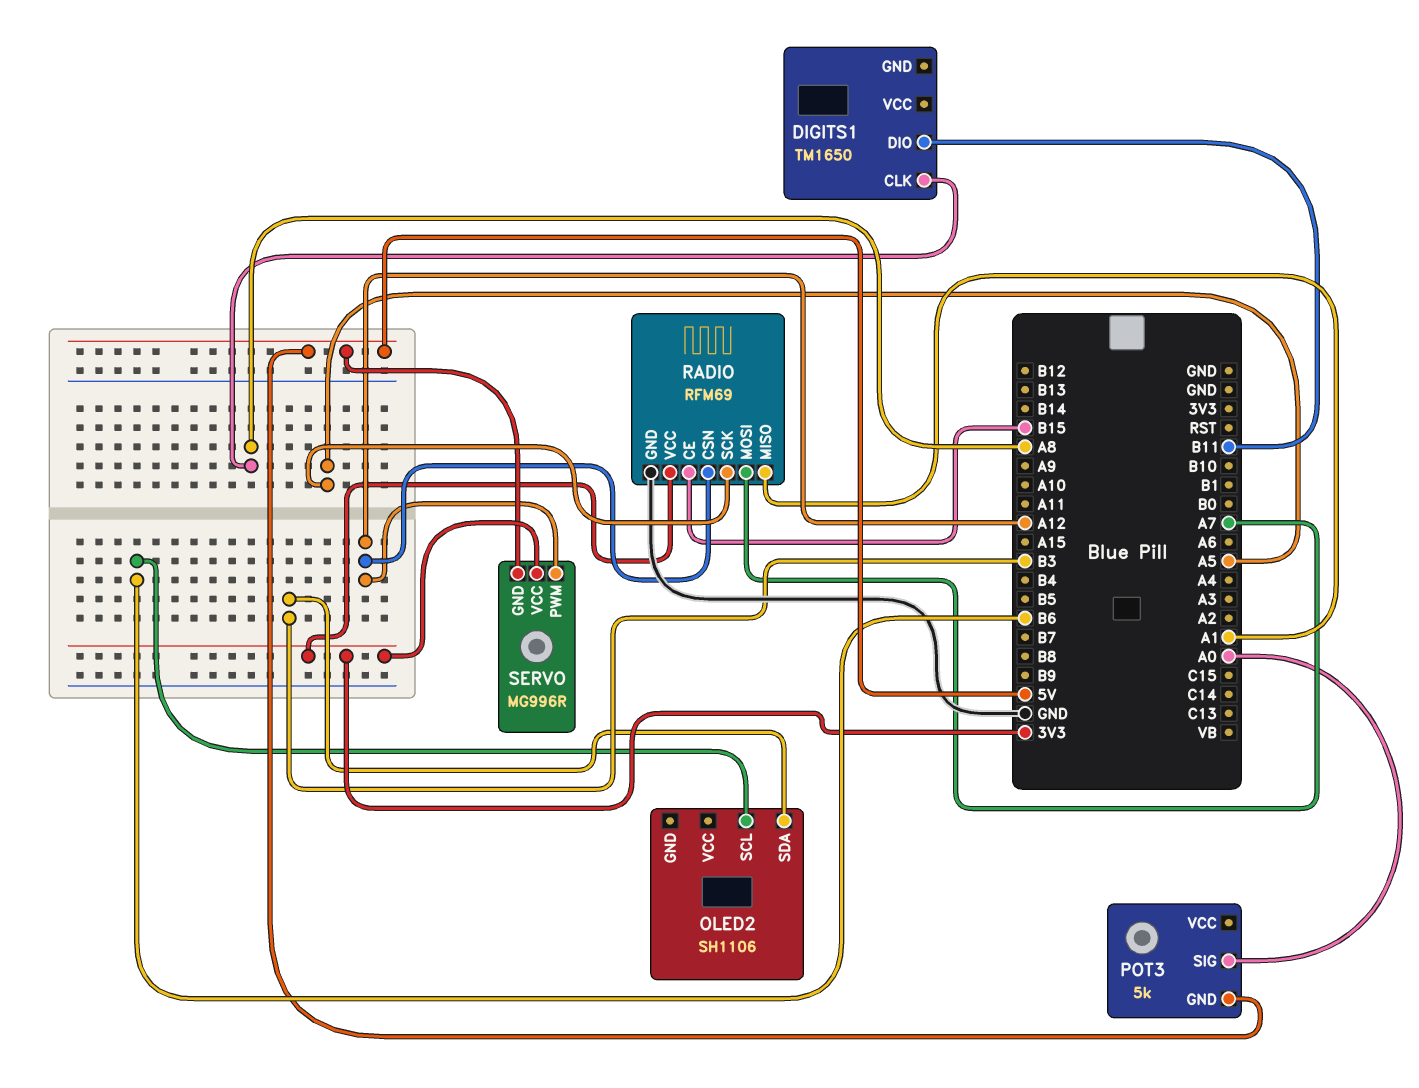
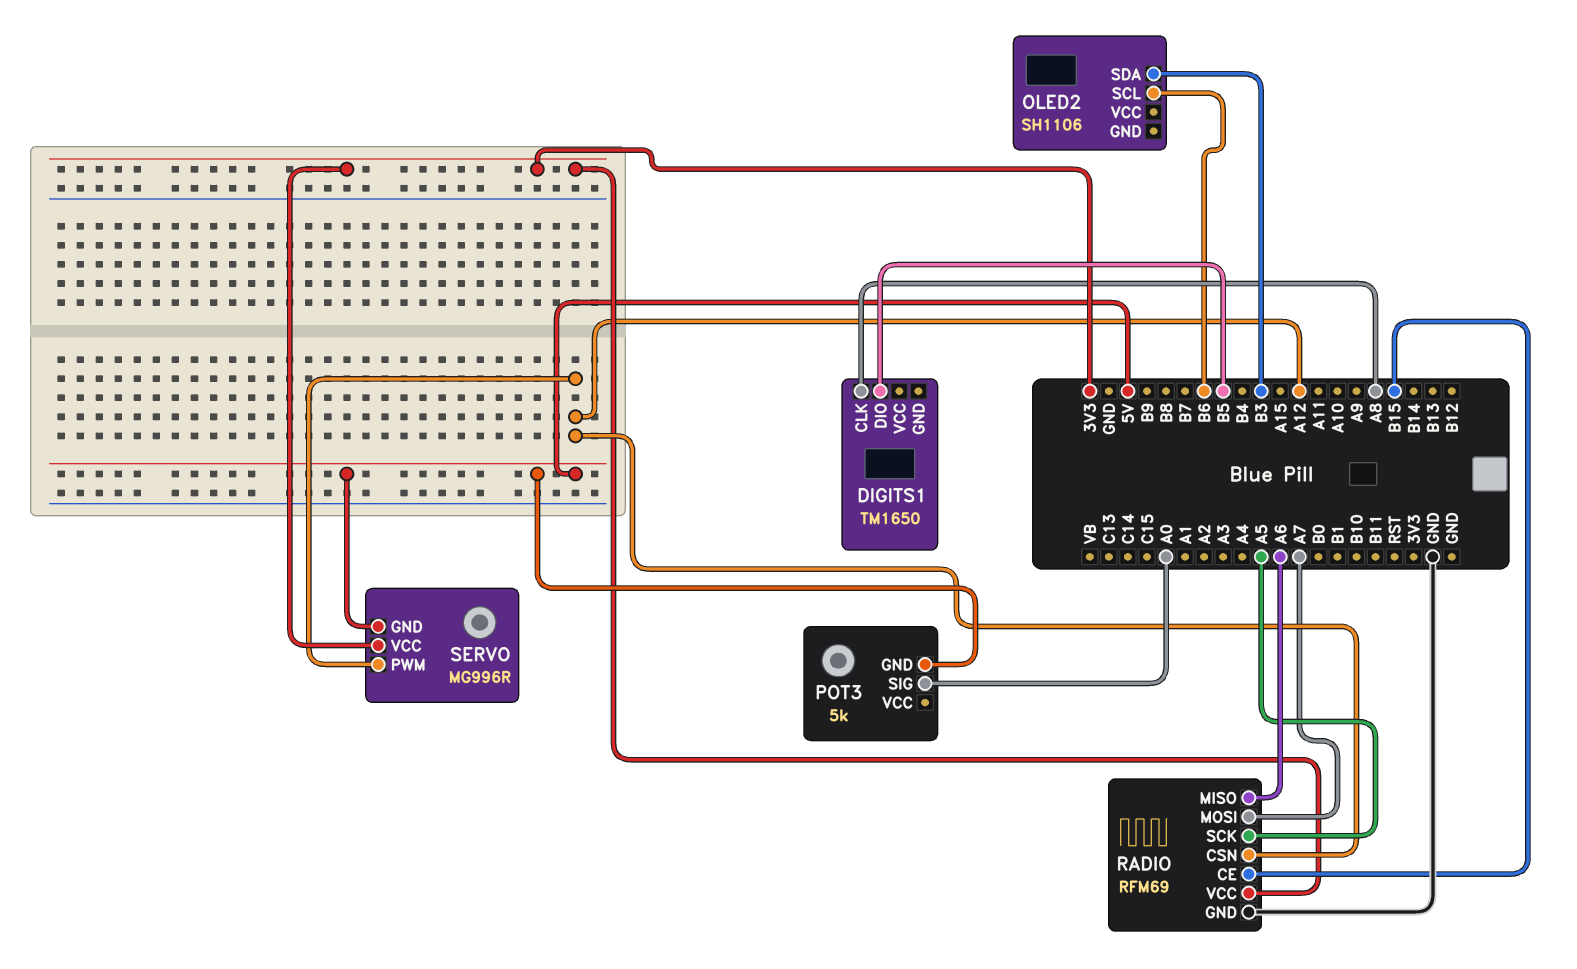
DIGITS1 pin DIO: B11 -> B5
RADIO pin MISO: A1 -> A6

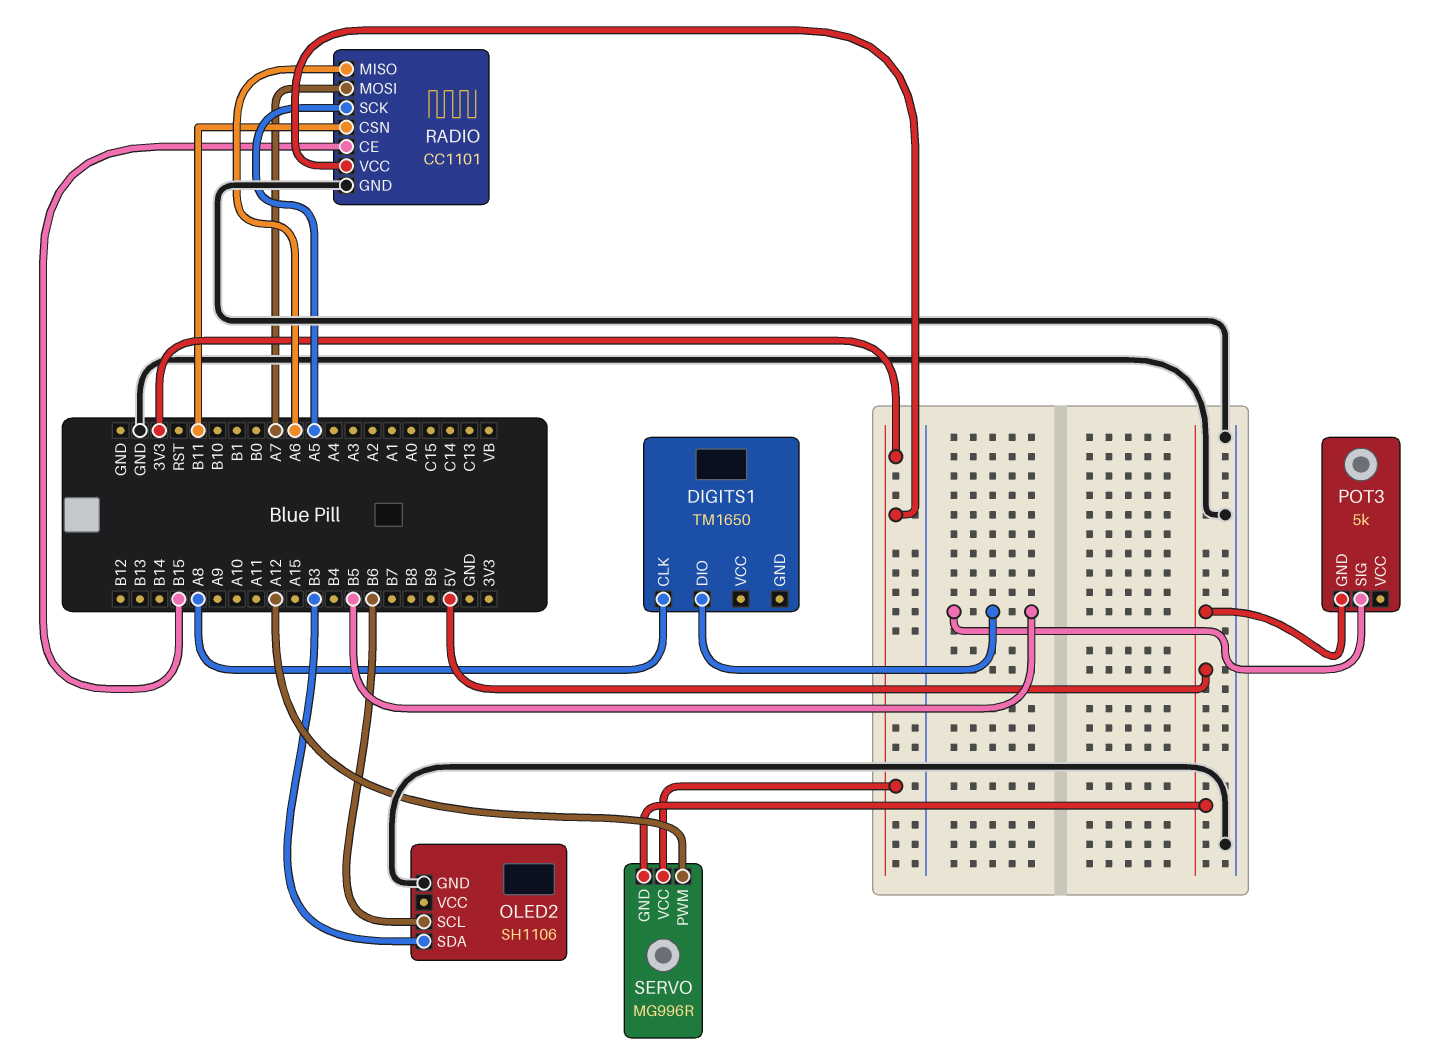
OLED2 pin GND: none -> GND
POT3 pin SIG: A0 -> B5
RADIO: RFM69 -> CC1101
RADIO pin CSN: A12 -> B11

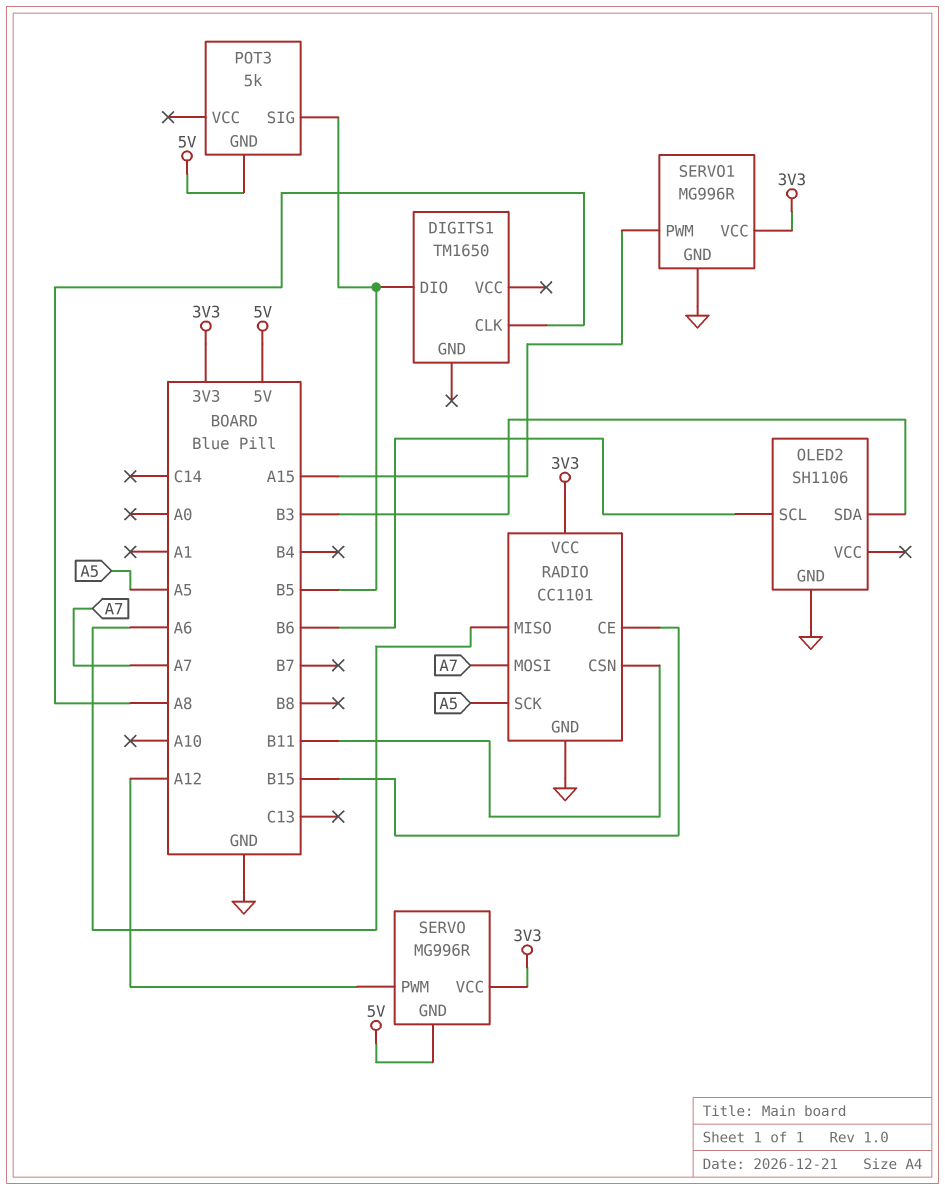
SERVO1: none -> MG996R
SERVO1 pin GND: none -> GND
SERVO1 pin PWM: none -> A15
SERVO1 pin VCC: none -> 3V3

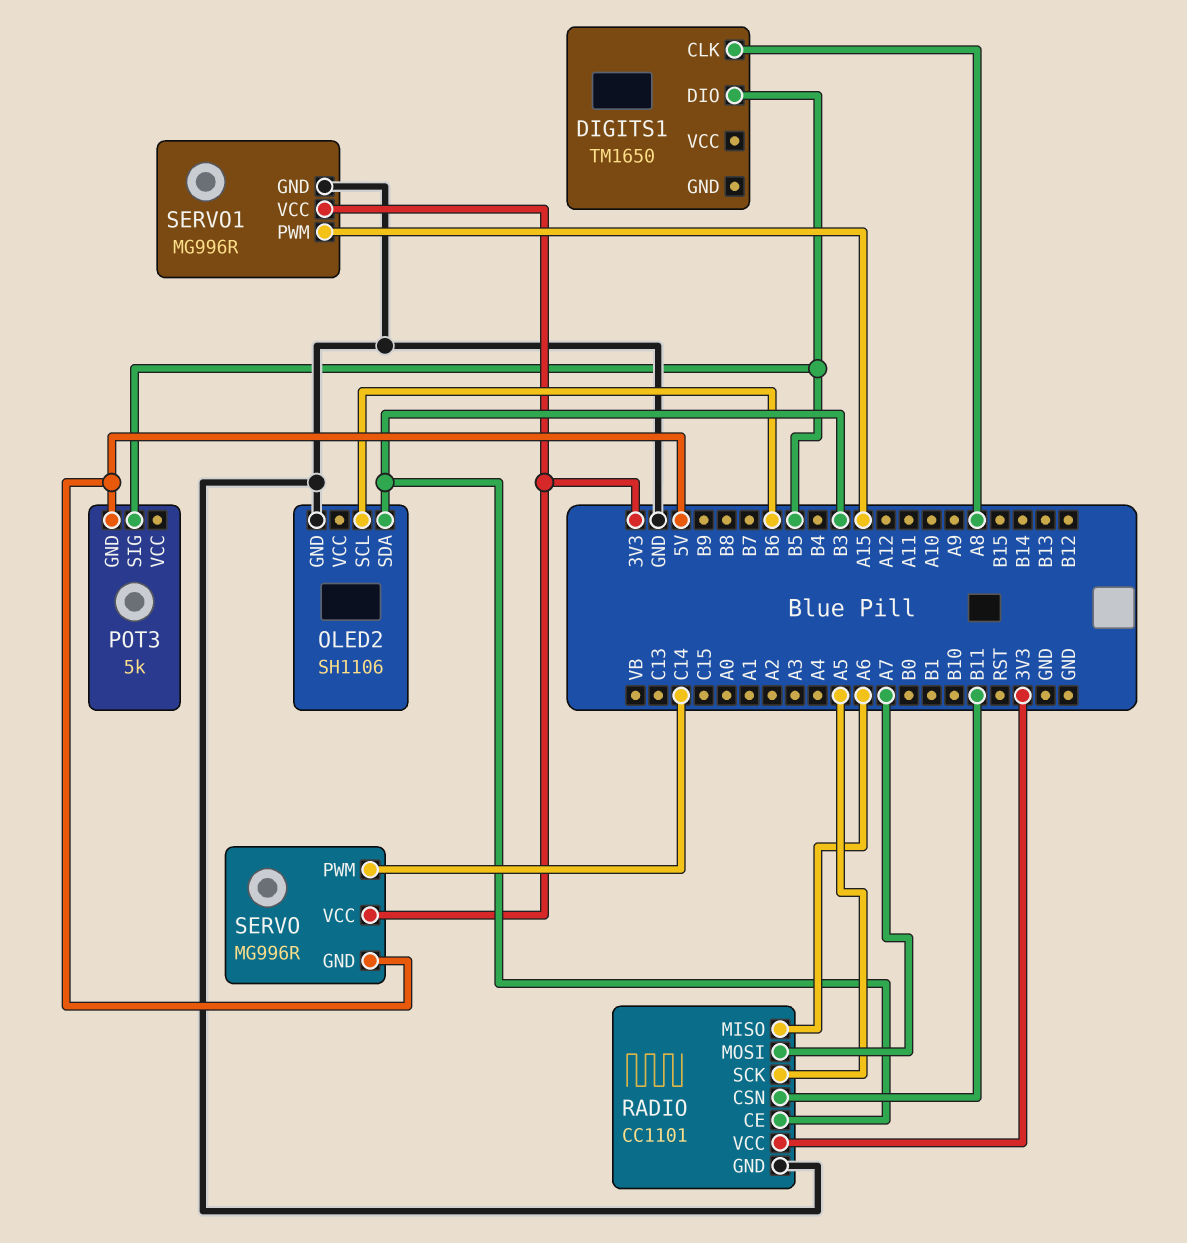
RADIO pin CE: B15 -> B3
SERVO pin PWM: A12 -> C14

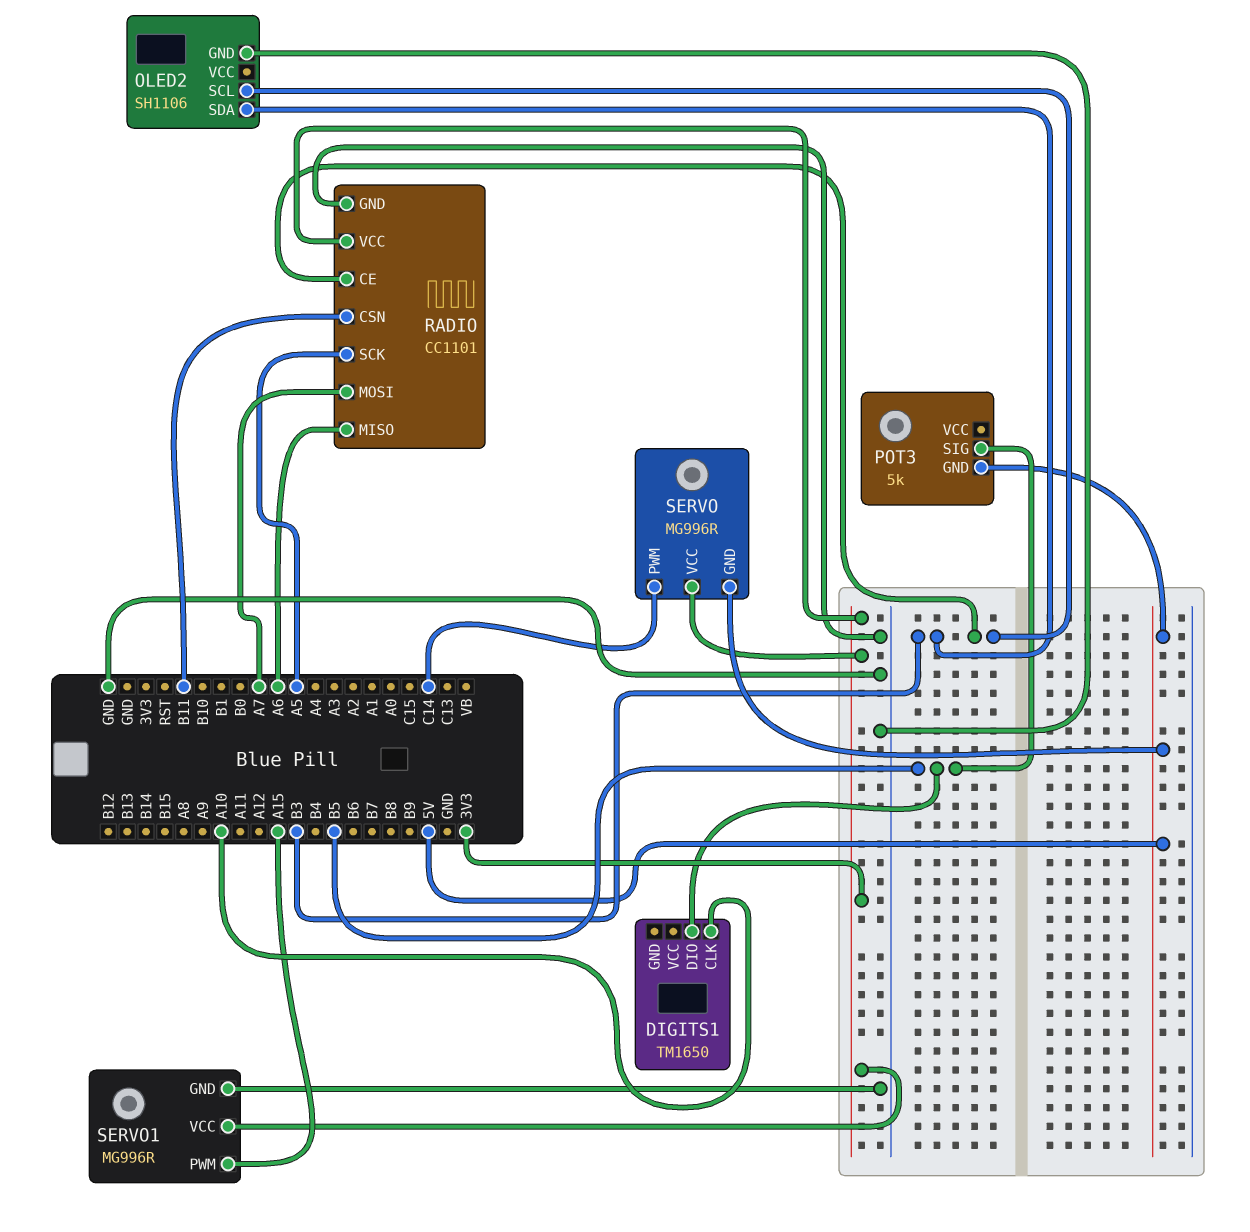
DIGITS1 pin CLK: A8 -> A10
OLED2 pin SCL: B6 -> B3

